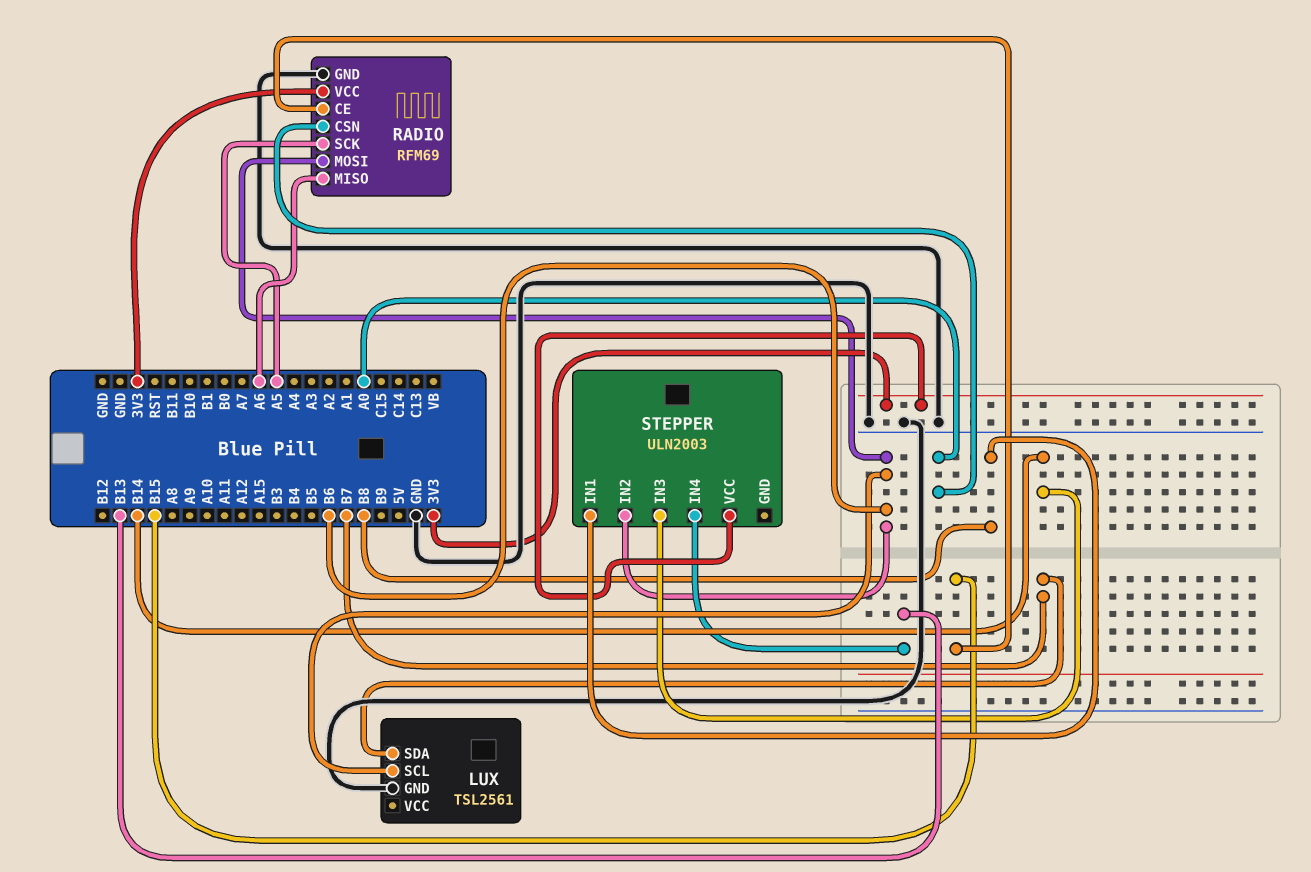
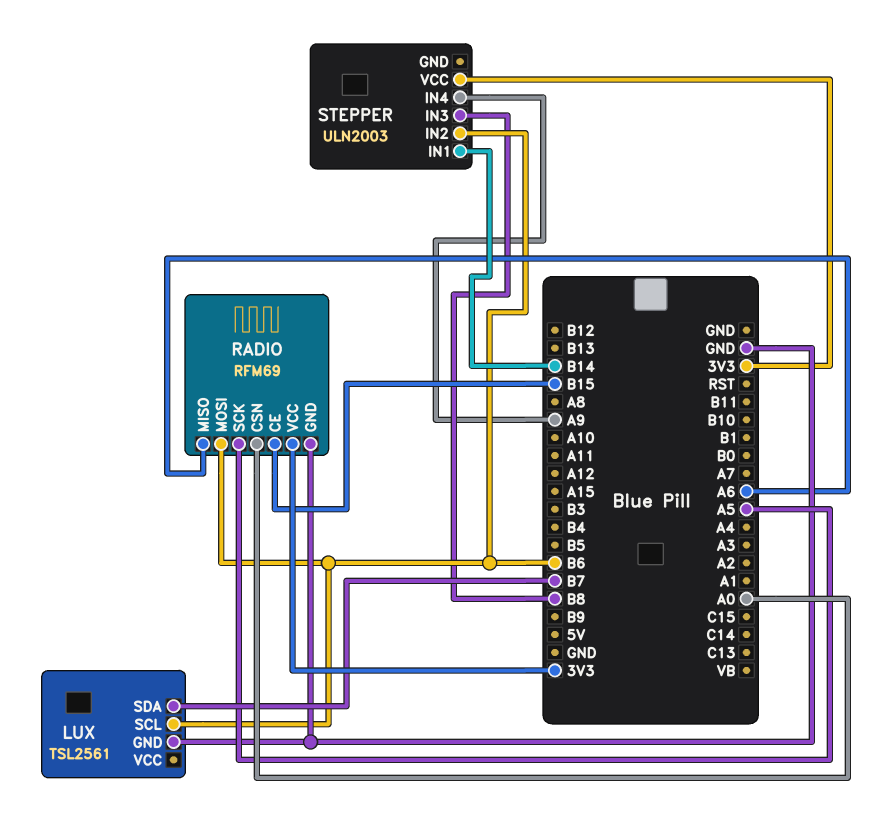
STEPPER pin IN1: B8 -> B14
STEPPER pin IN3: B14 -> B8
STEPPER pin IN4: B13 -> A9

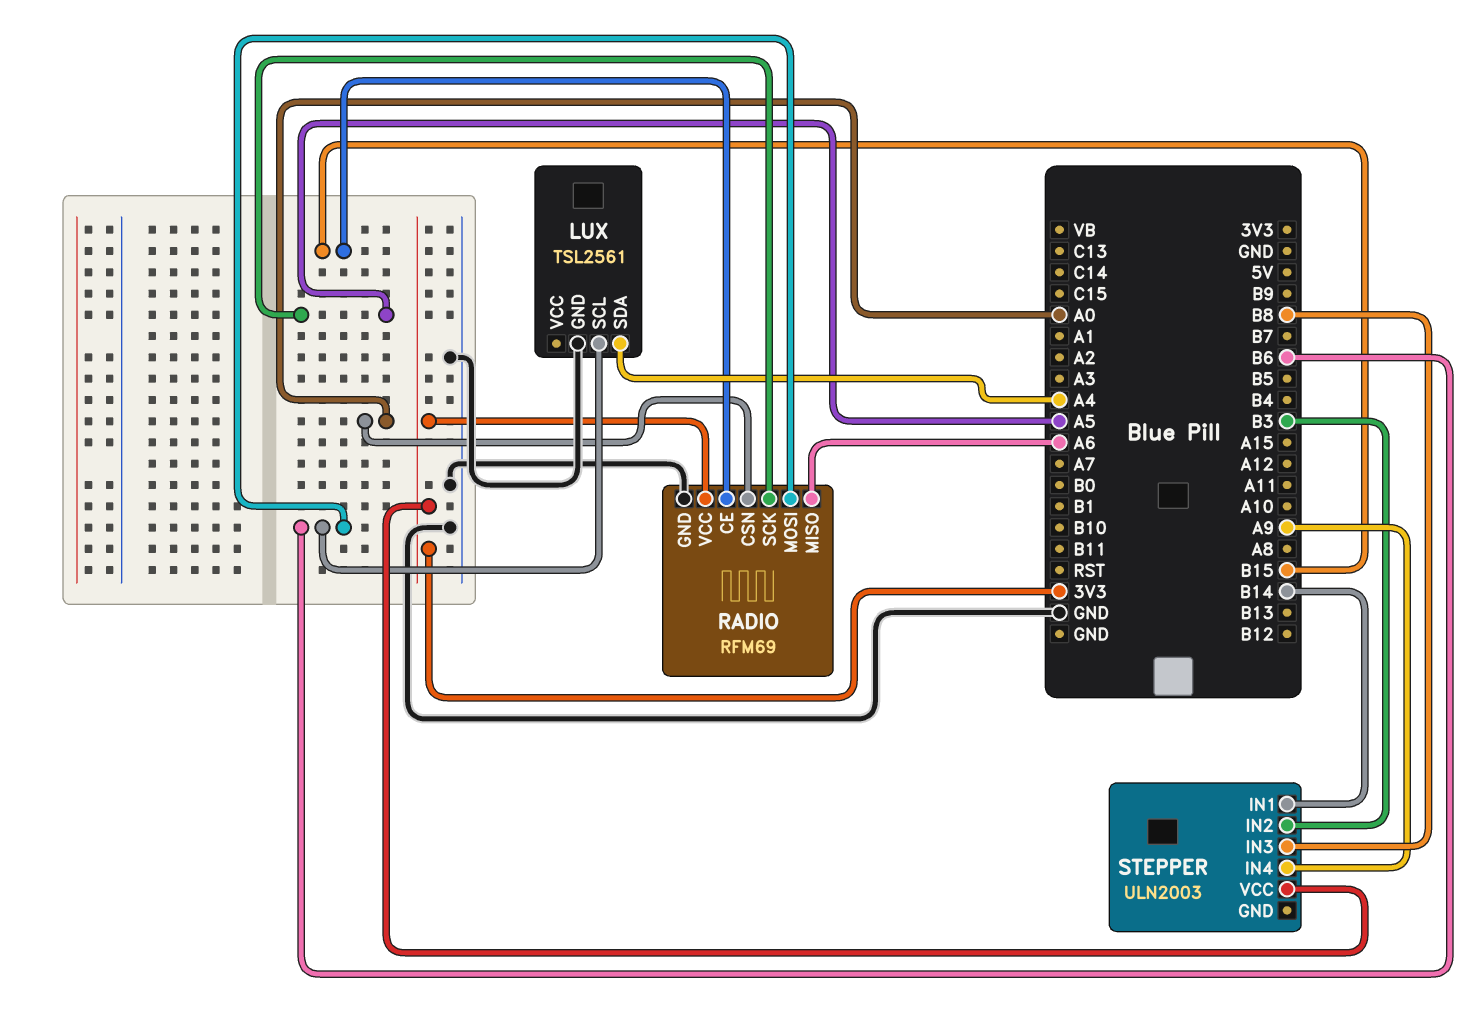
LUX pin SDA: B7 -> A4
STEPPER pin IN2: B6 -> B3

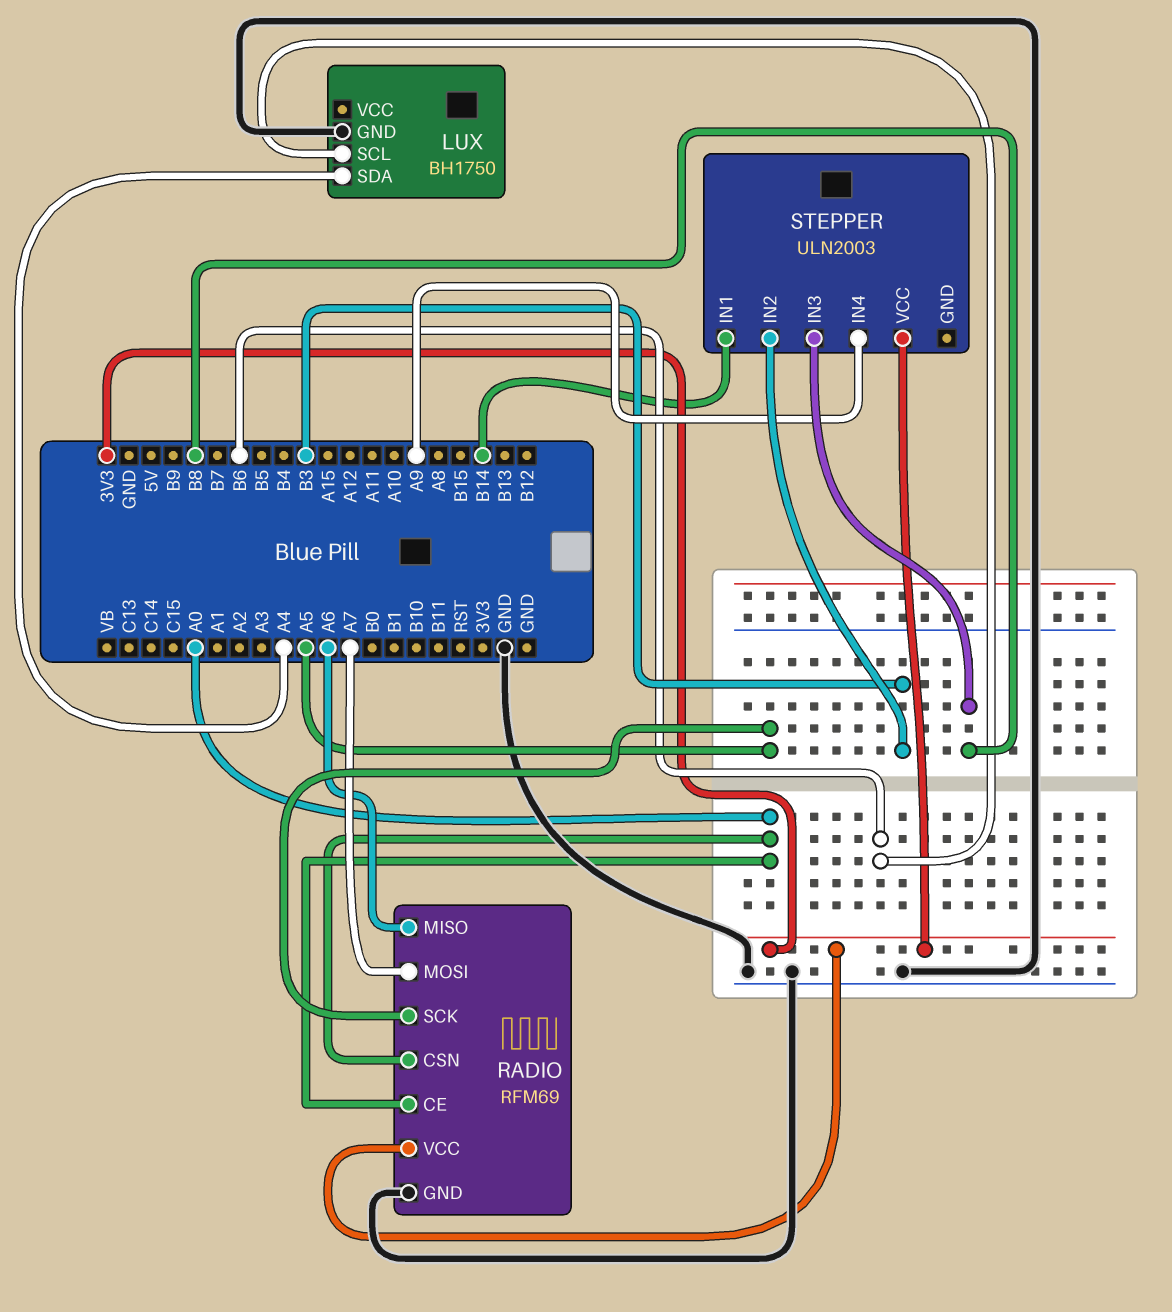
LUX: TSL2561 -> BH1750
RADIO pin CE: B15 -> A0
RADIO pin MOSI: B6 -> A7

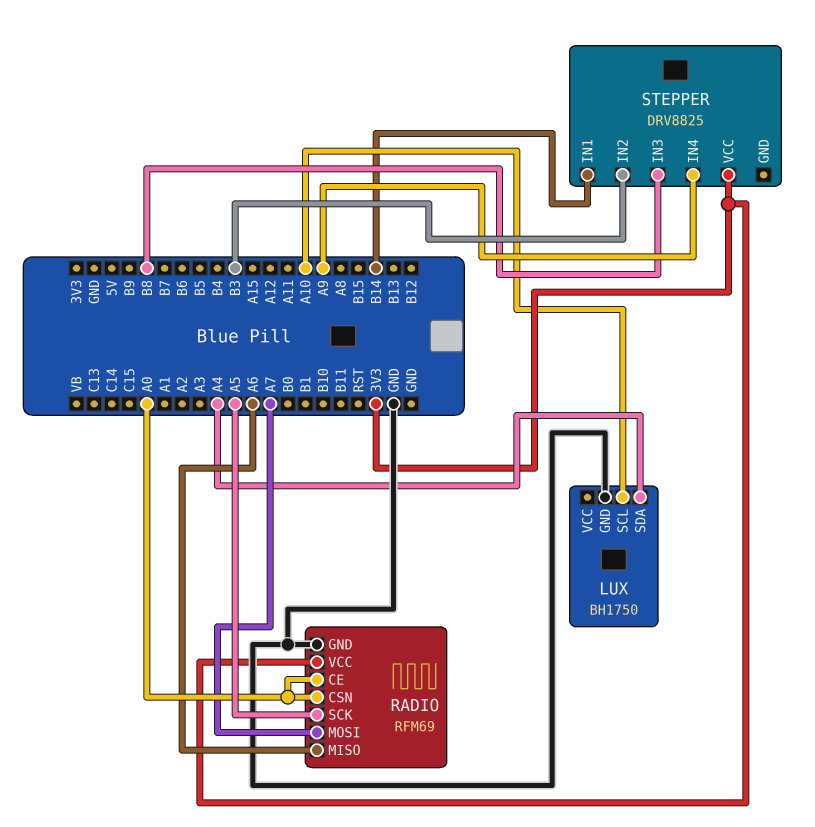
LUX pin SCL: B6 -> A10
STEPPER: ULN2003 -> DRV8825

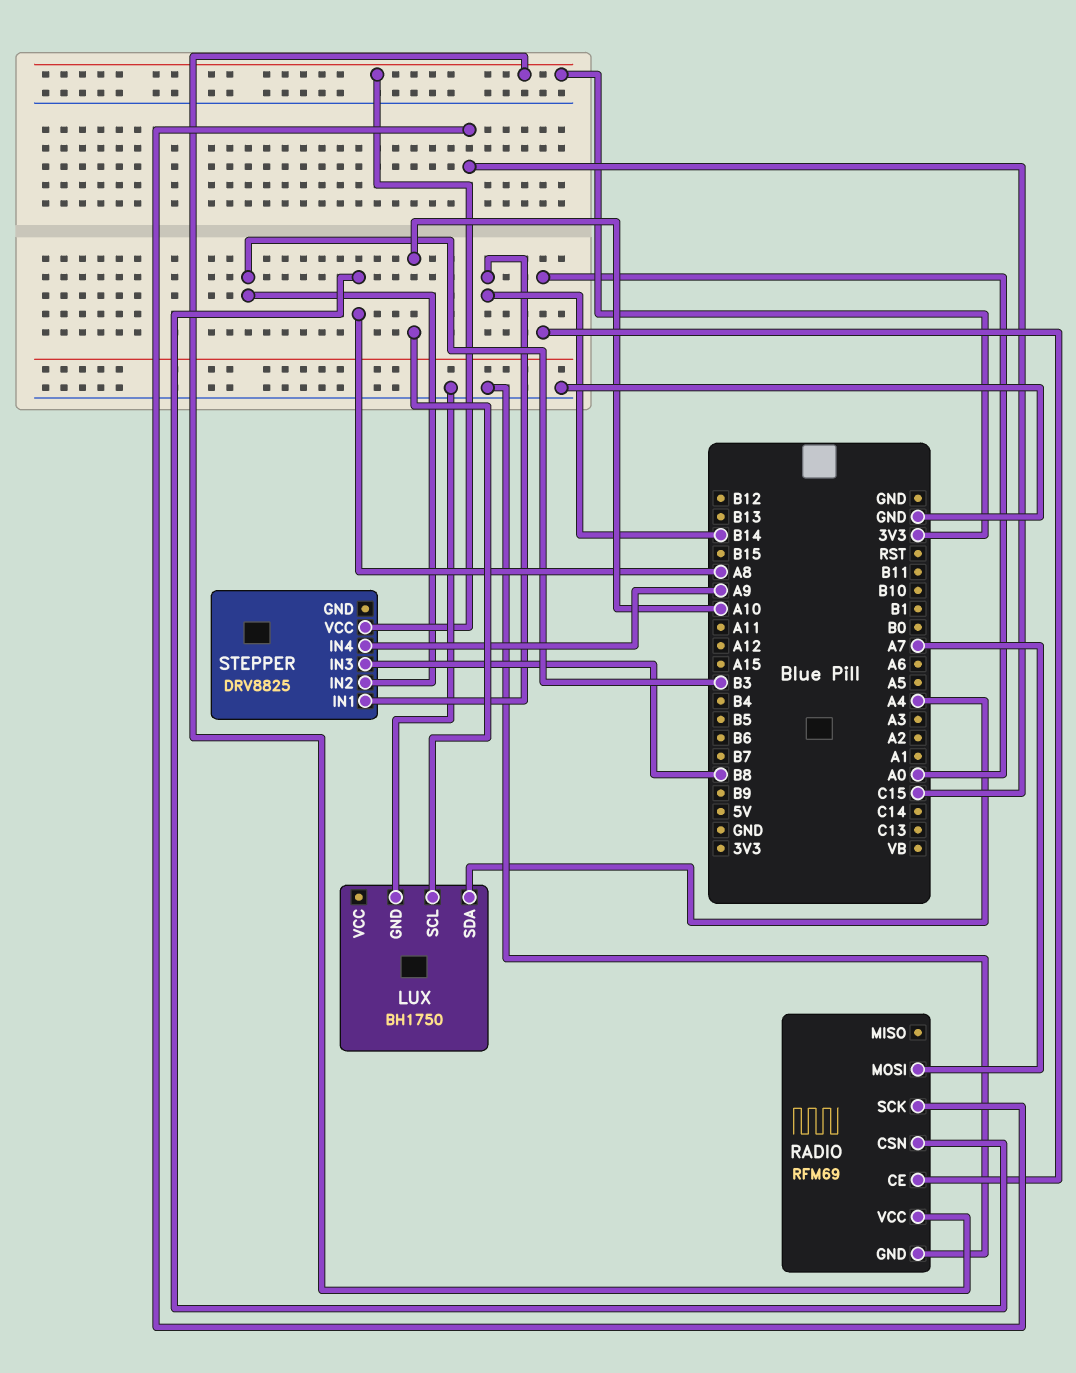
RADIO pin CSN: A0 -> A8
RADIO pin MISO: A6 -> none
RADIO pin SCK: A5 -> C15

